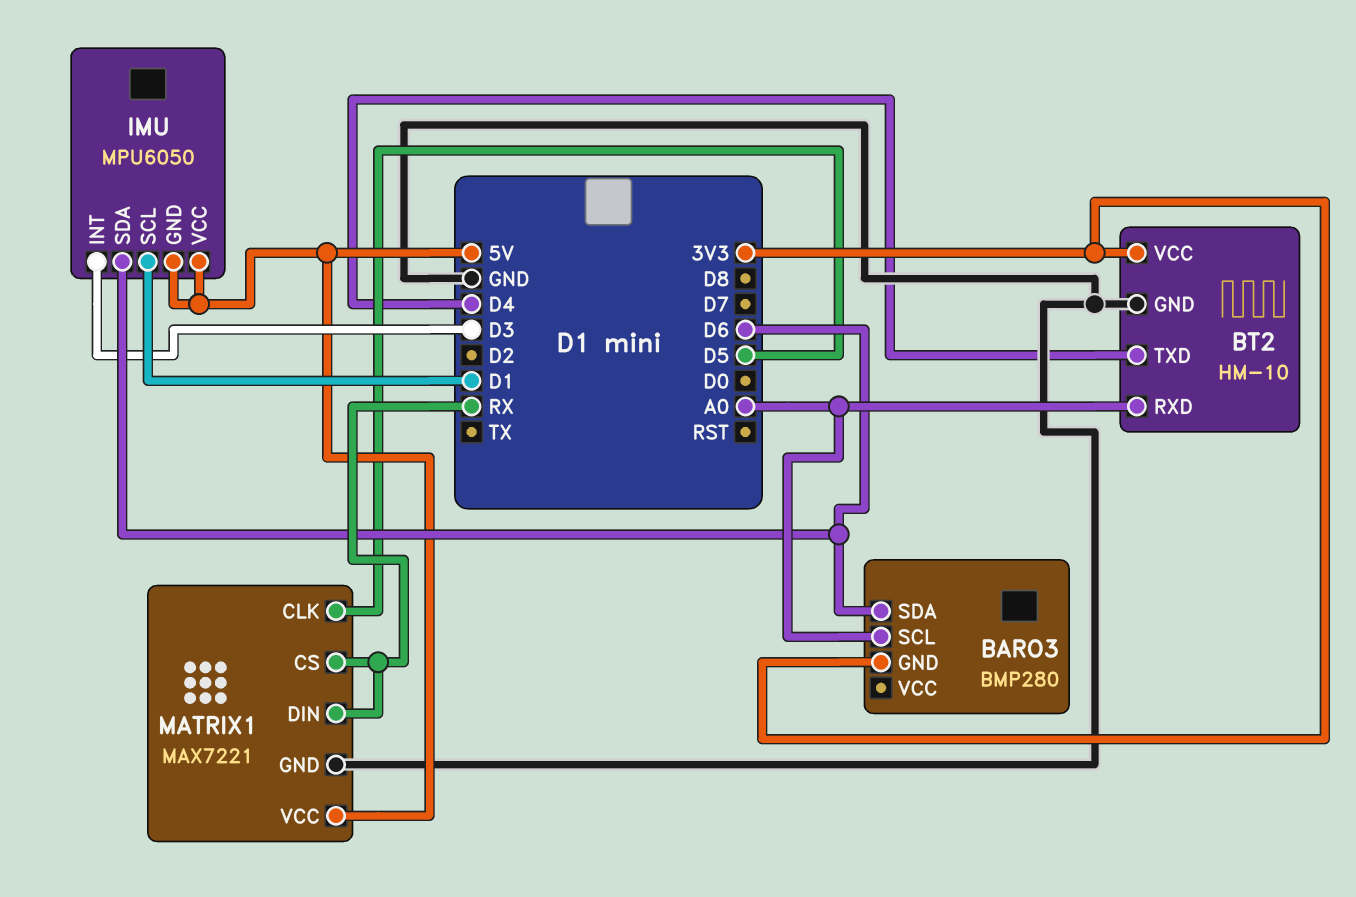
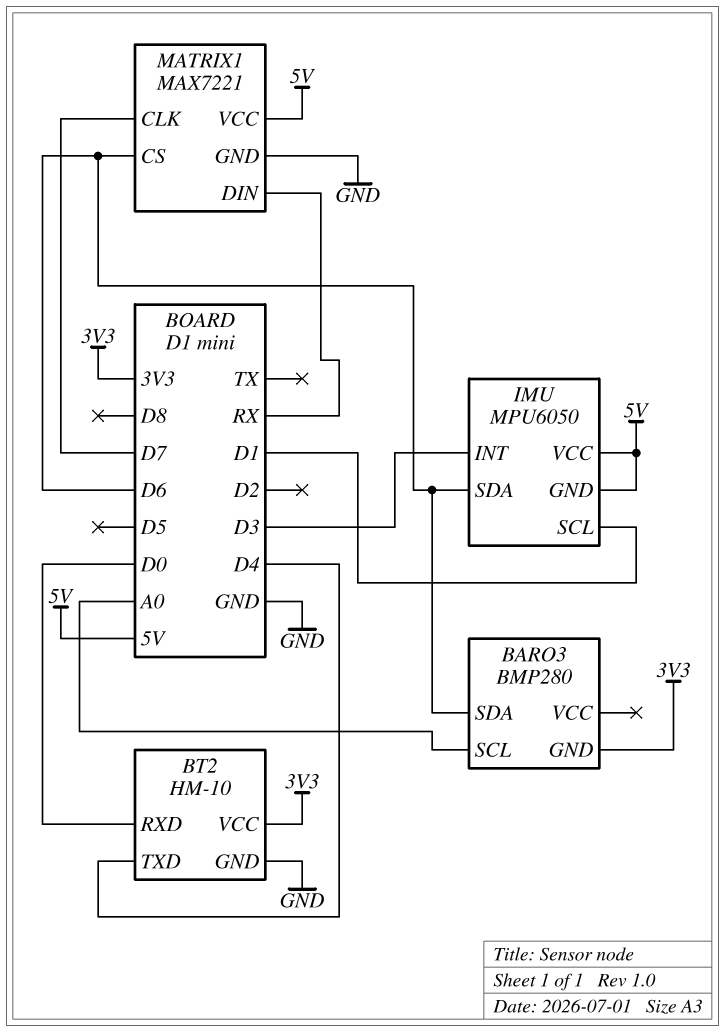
BT2 pin RXD: A0 -> D0
MATRIX1 pin CLK: D5 -> D7
MATRIX1 pin CS: RX -> D6

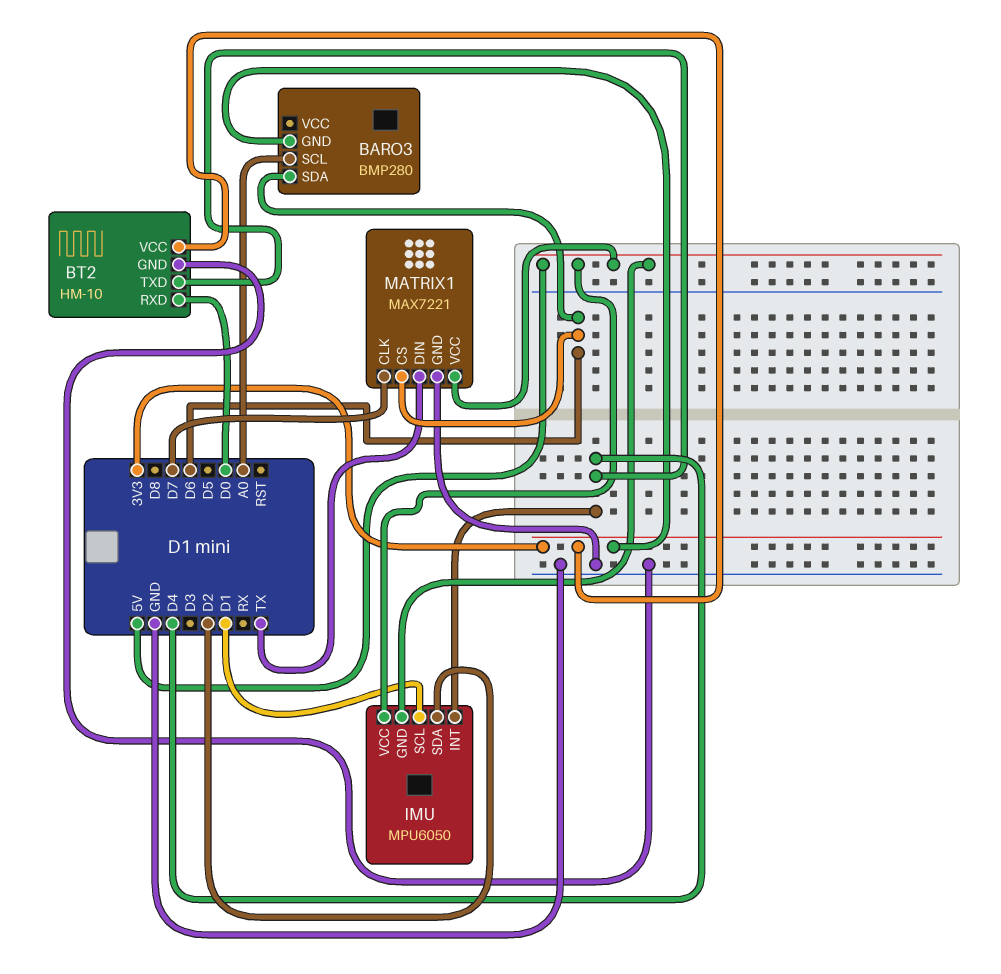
IMU pin INT: D3 -> D4
IMU pin SDA: D6 -> D2
MATRIX1 pin DIN: RX -> TX

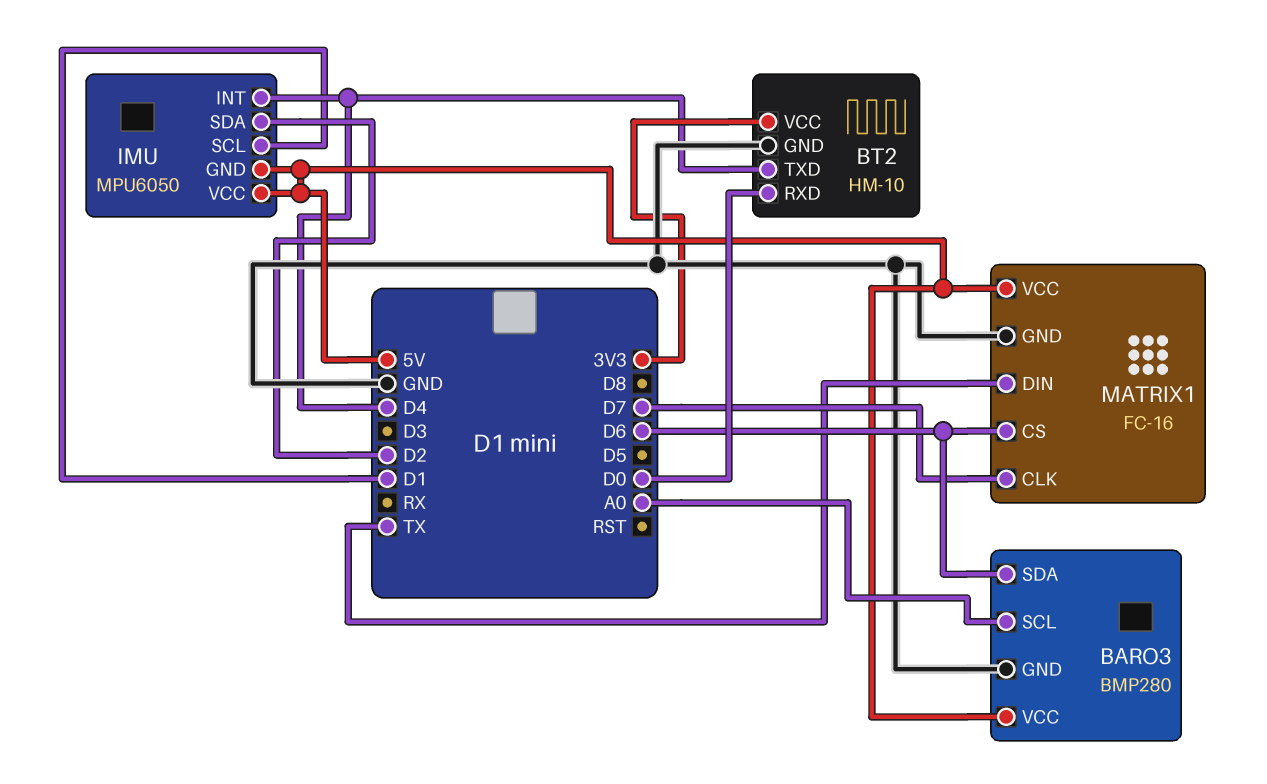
BARO3 pin GND: 3V3 -> GND
BARO3 pin VCC: none -> 5V
MATRIX1: MAX7221 -> FC-16

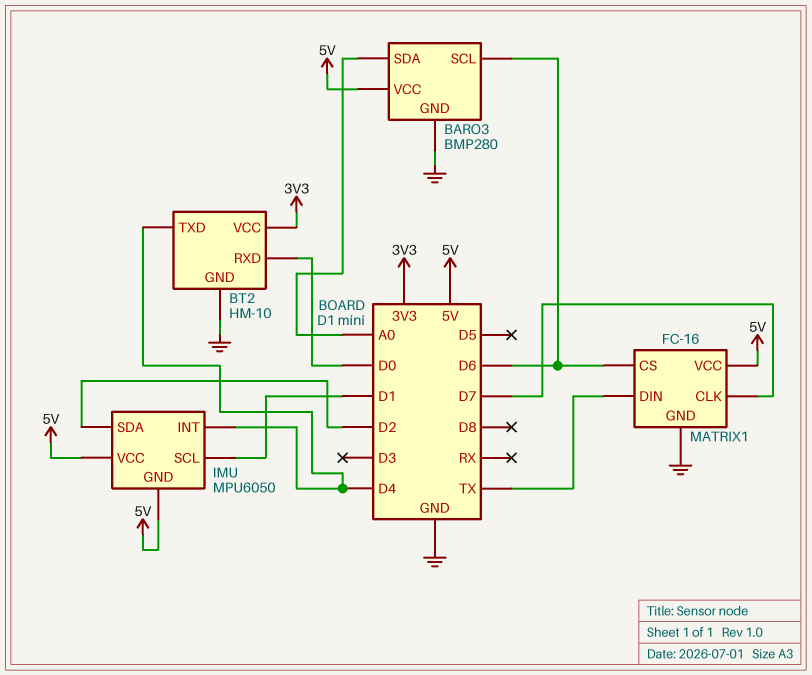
BARO3 pin SCL: A0 -> D6
BARO3 pin SDA: D6 -> A0

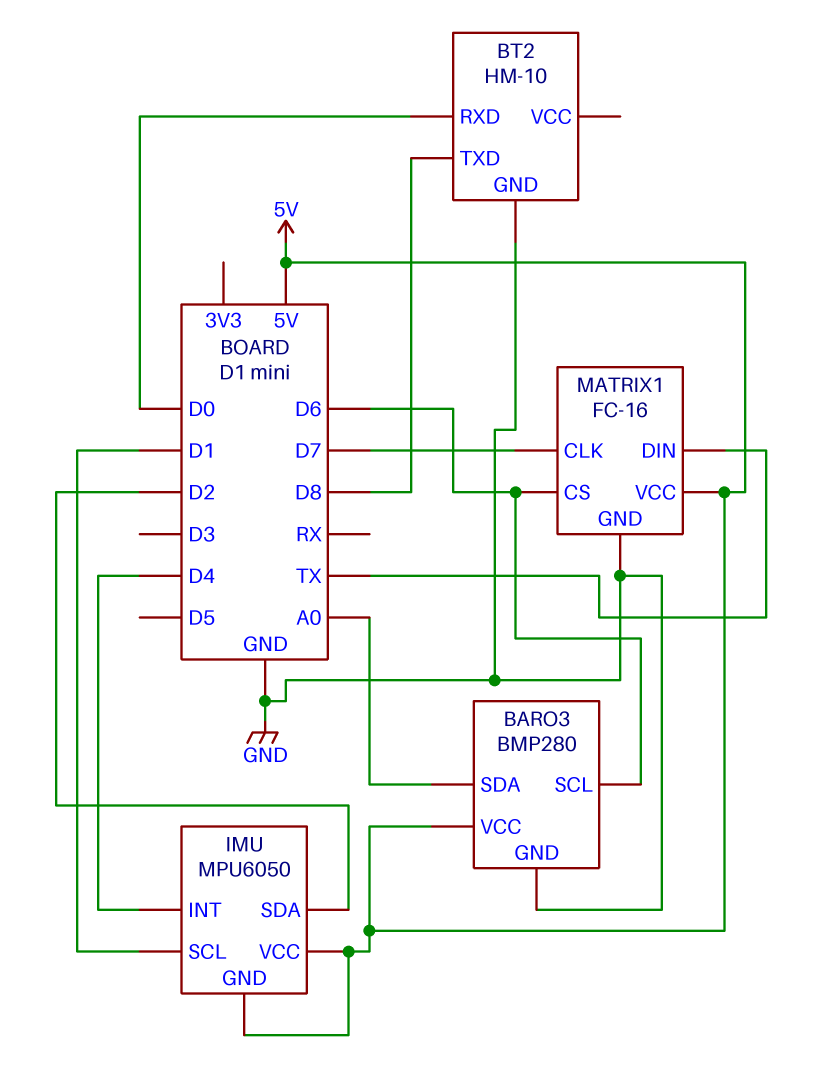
BT2 pin TXD: D4 -> D8
BT2 pin VCC: 3V3 -> none

